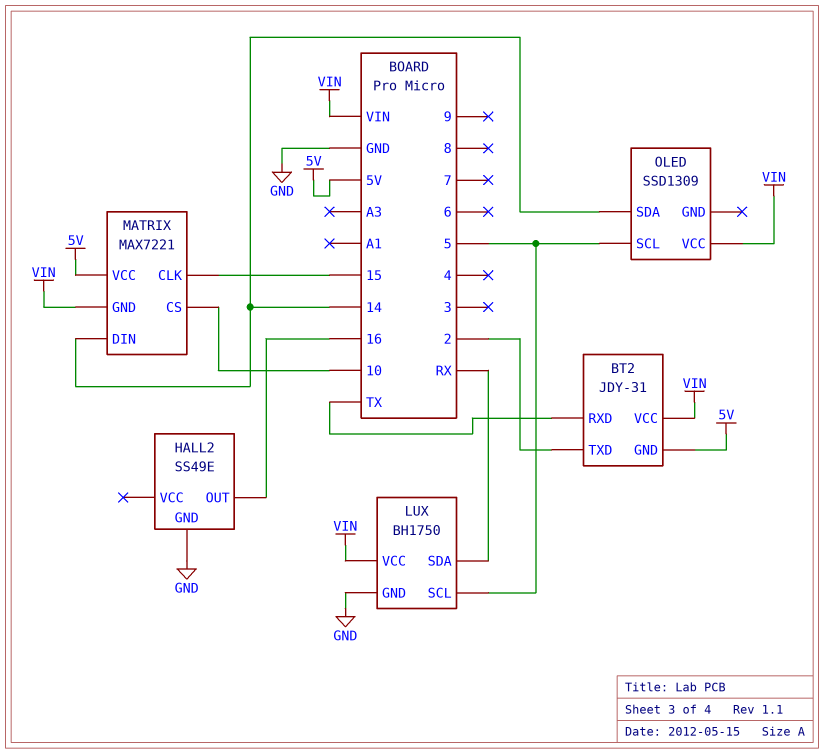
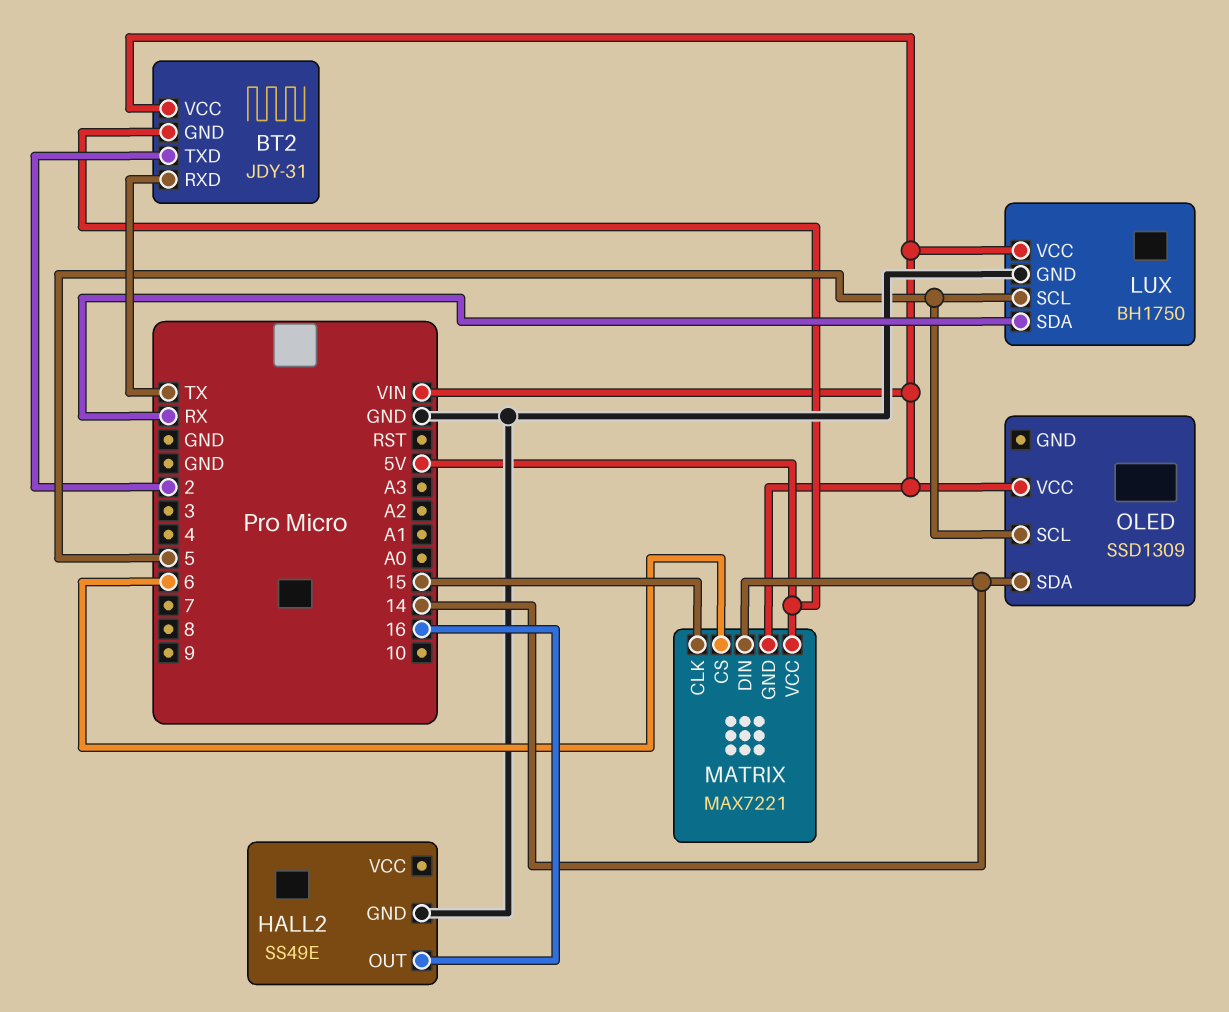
MATRIX pin CS: 10 -> 6

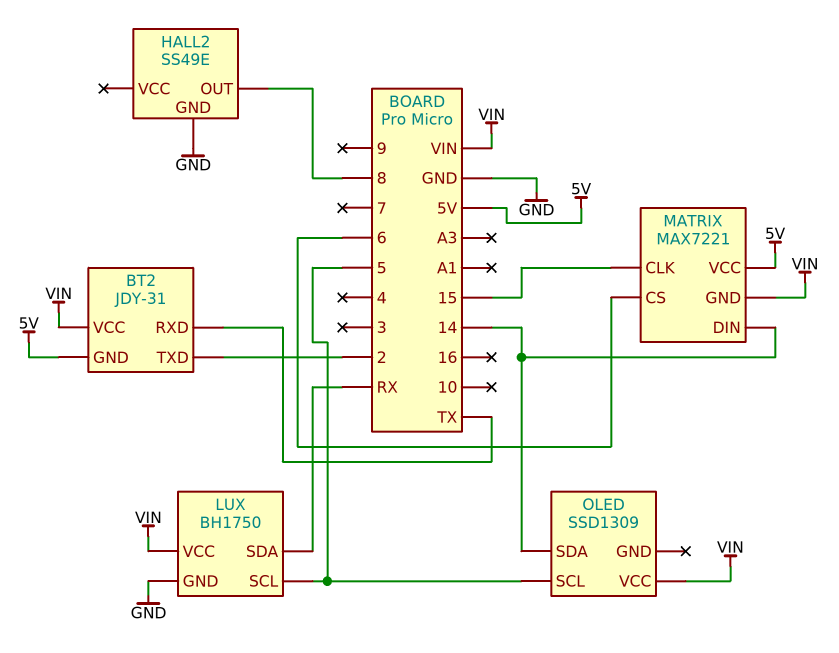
HALL2 pin OUT: 16 -> 8

